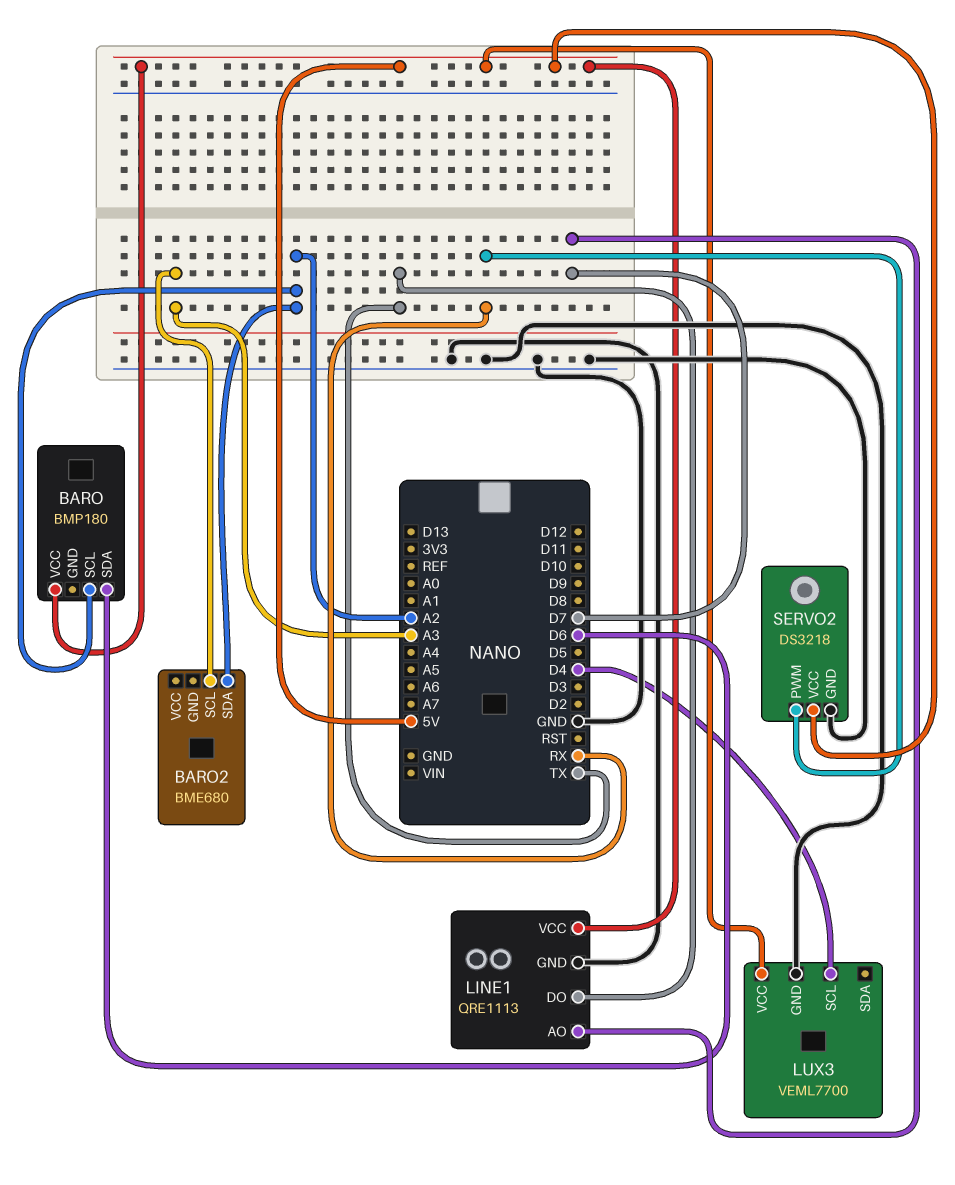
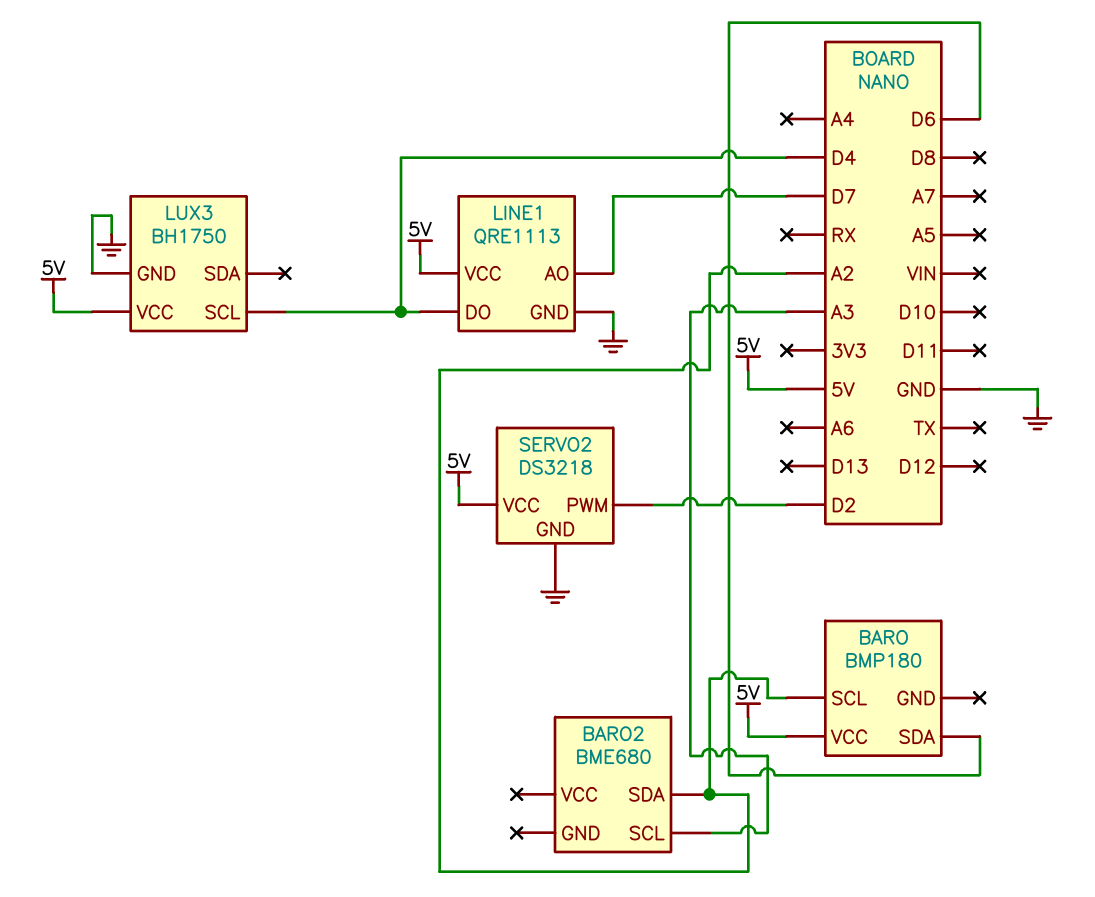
LINE1 pin DO: TX -> D4
LUX3: VEML7700 -> BH1750
SERVO2 pin PWM: RX -> D2

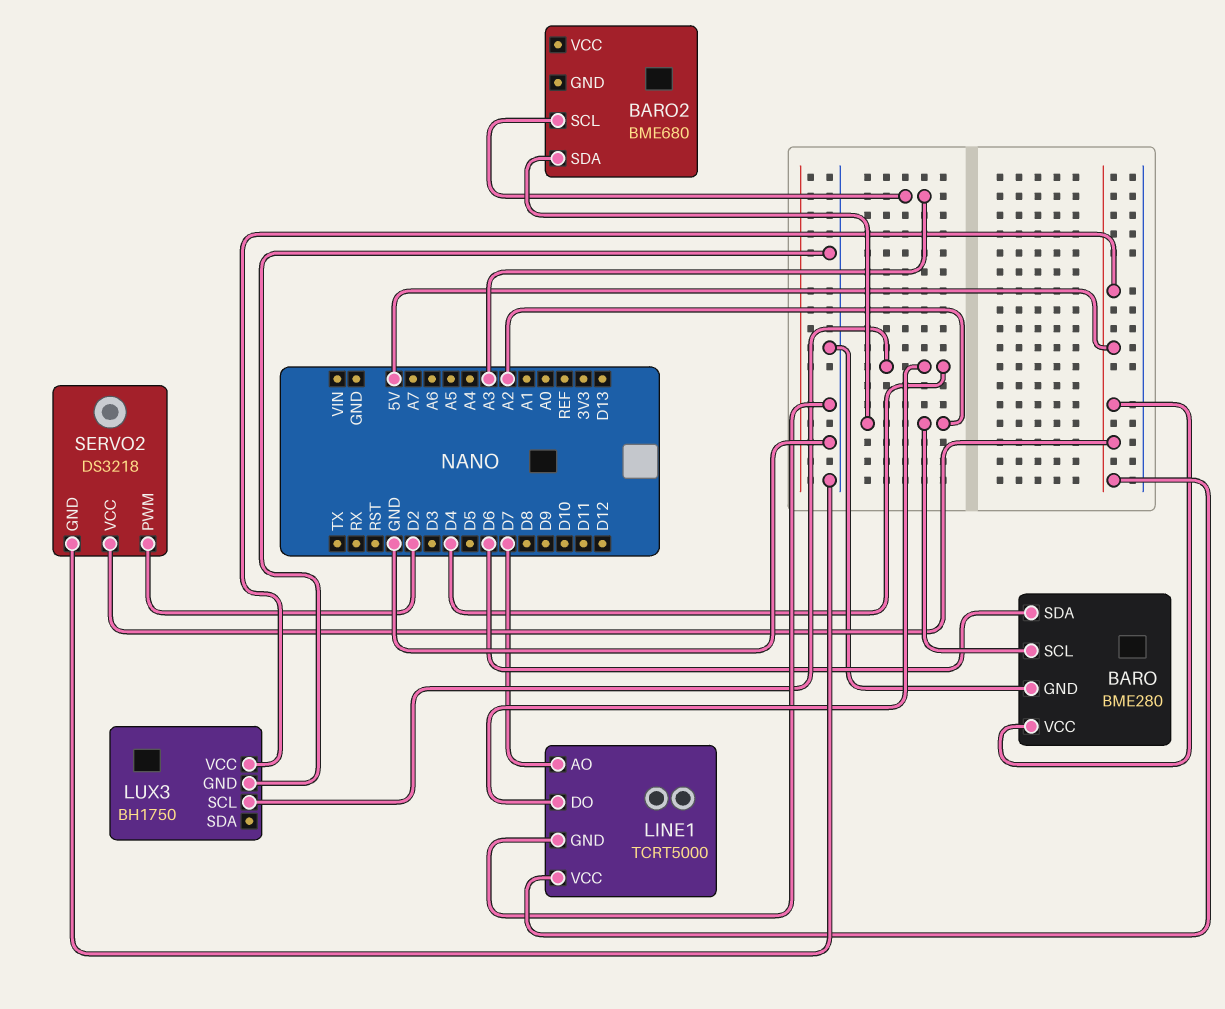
BARO: BMP180 -> BME280
BARO pin GND: none -> GND
LINE1: QRE1113 -> TCRT5000

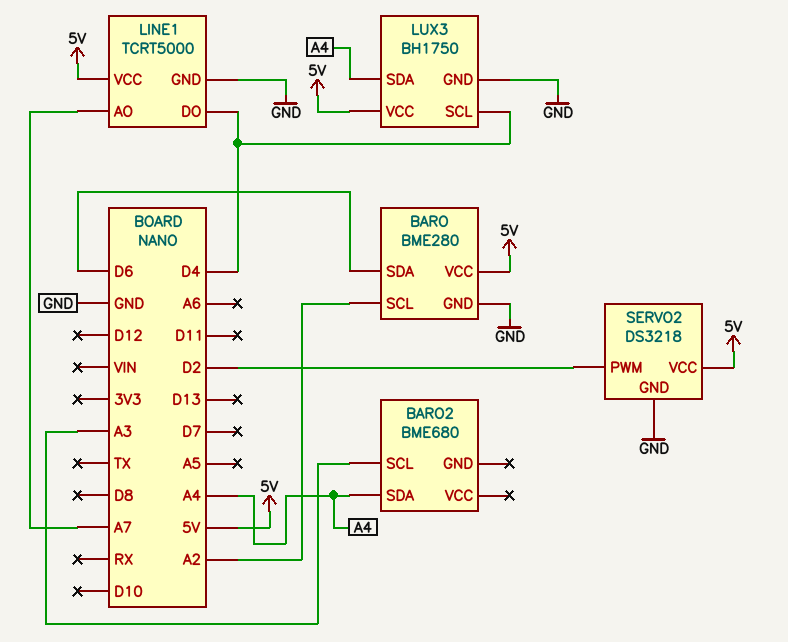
BARO2 pin SDA: A2 -> A4
LINE1 pin AO: D7 -> A7
LUX3 pin SDA: none -> A4

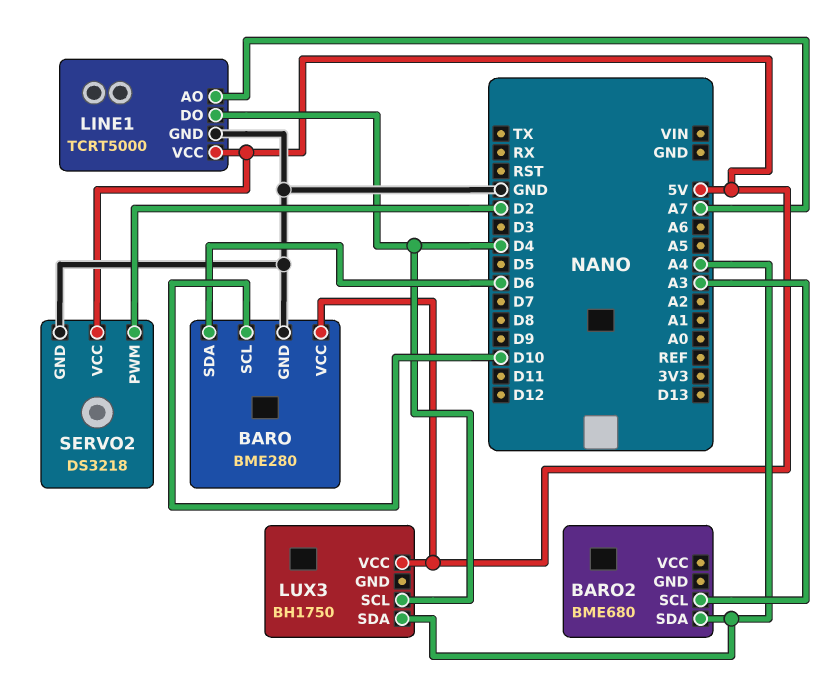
BARO pin SCL: A2 -> D10
LUX3 pin GND: GND -> none

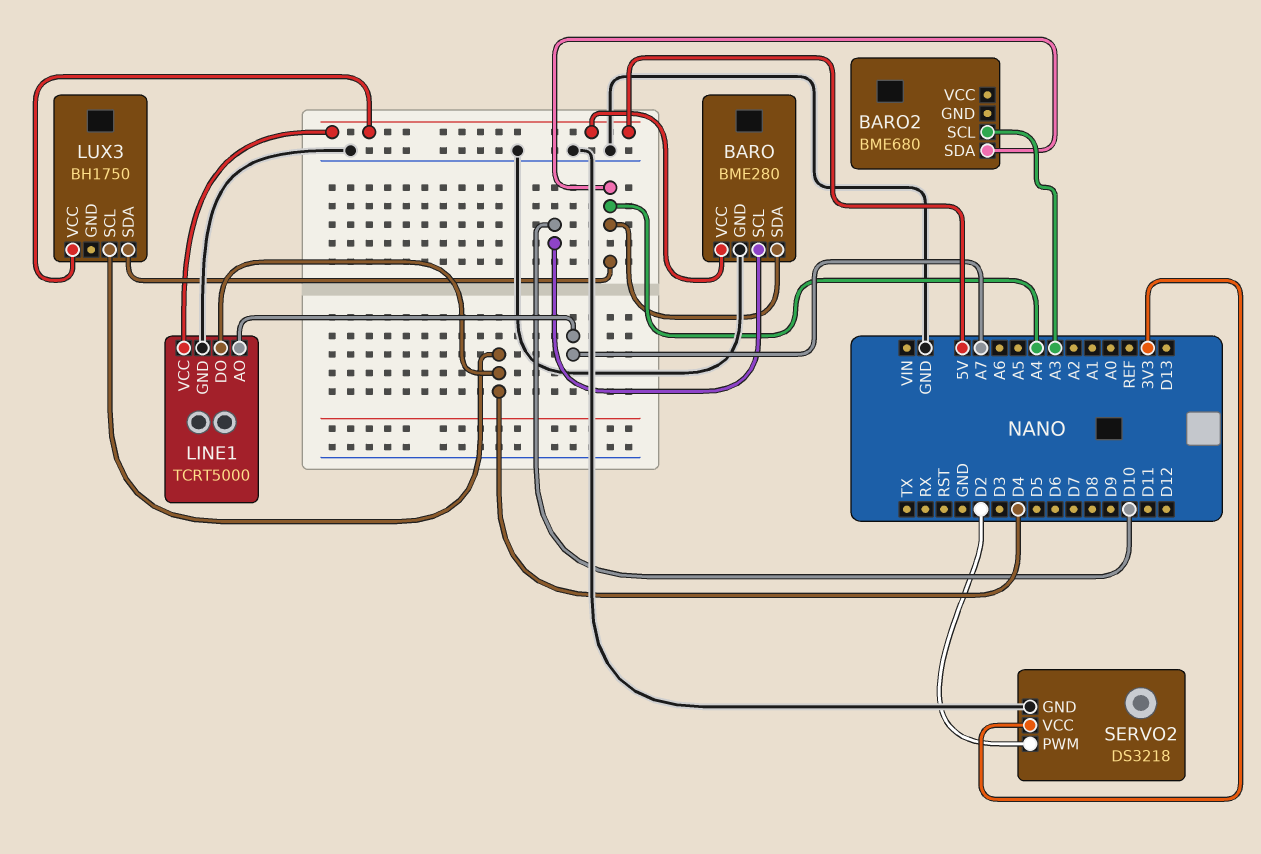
BARO pin SDA: D6 -> A4
SERVO2 pin VCC: 5V -> 3V3

